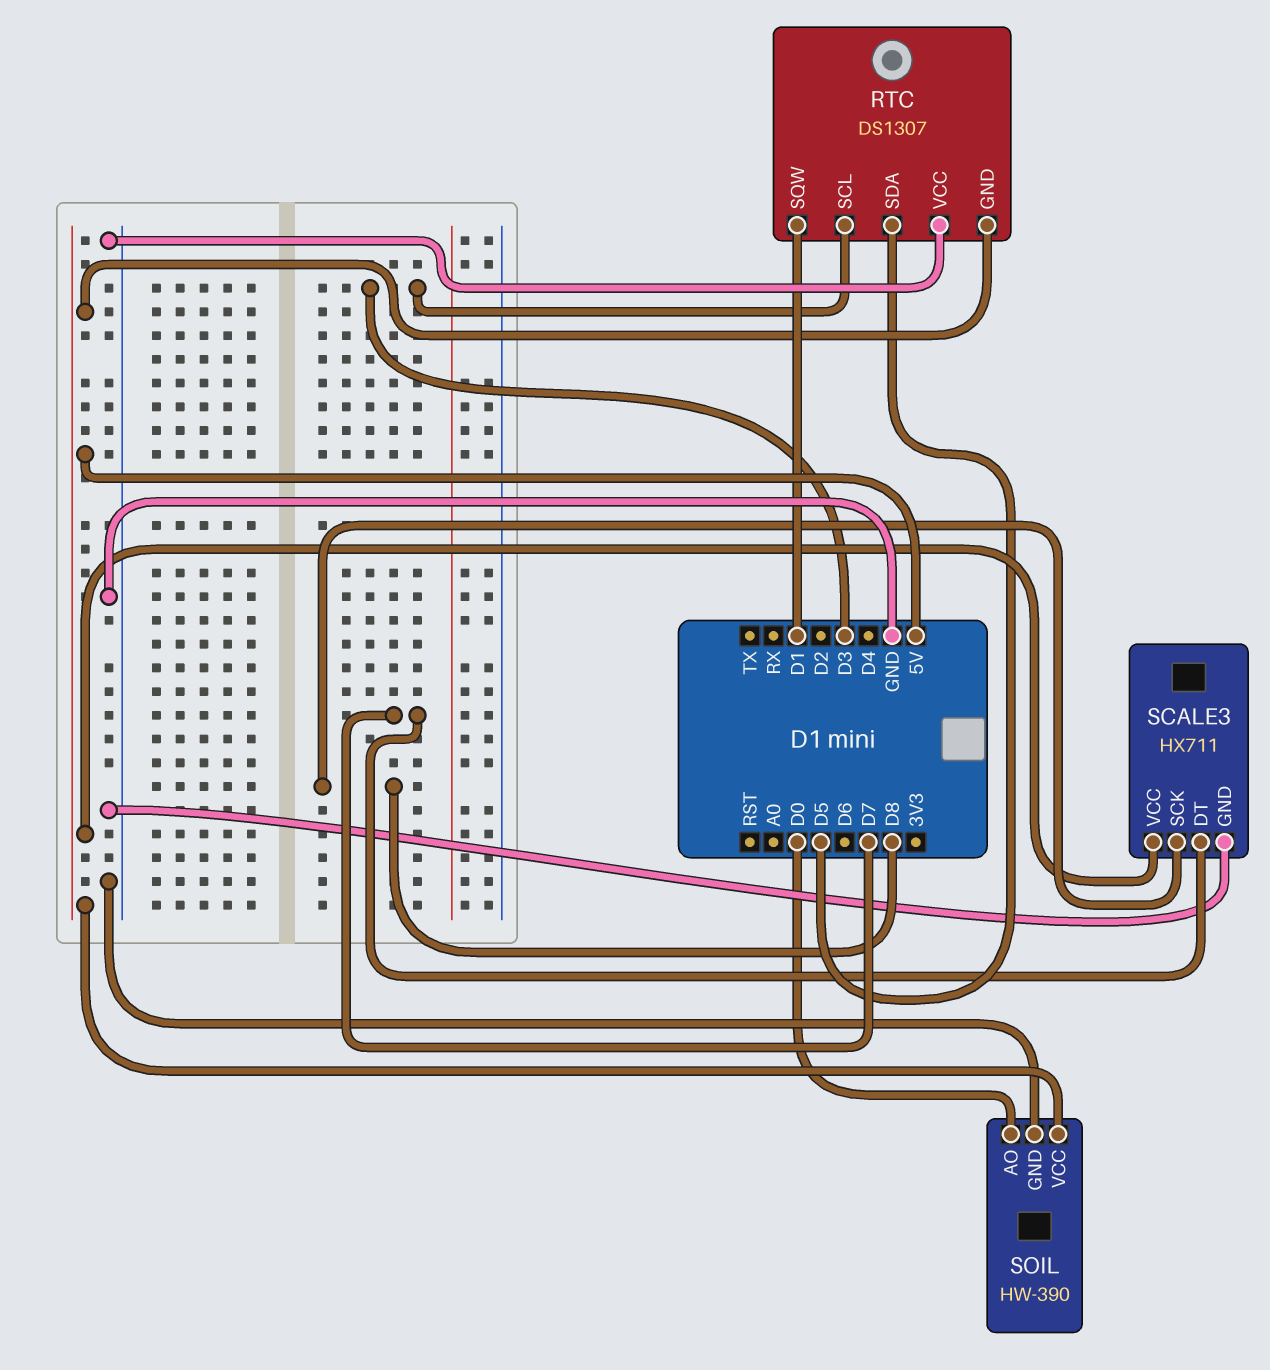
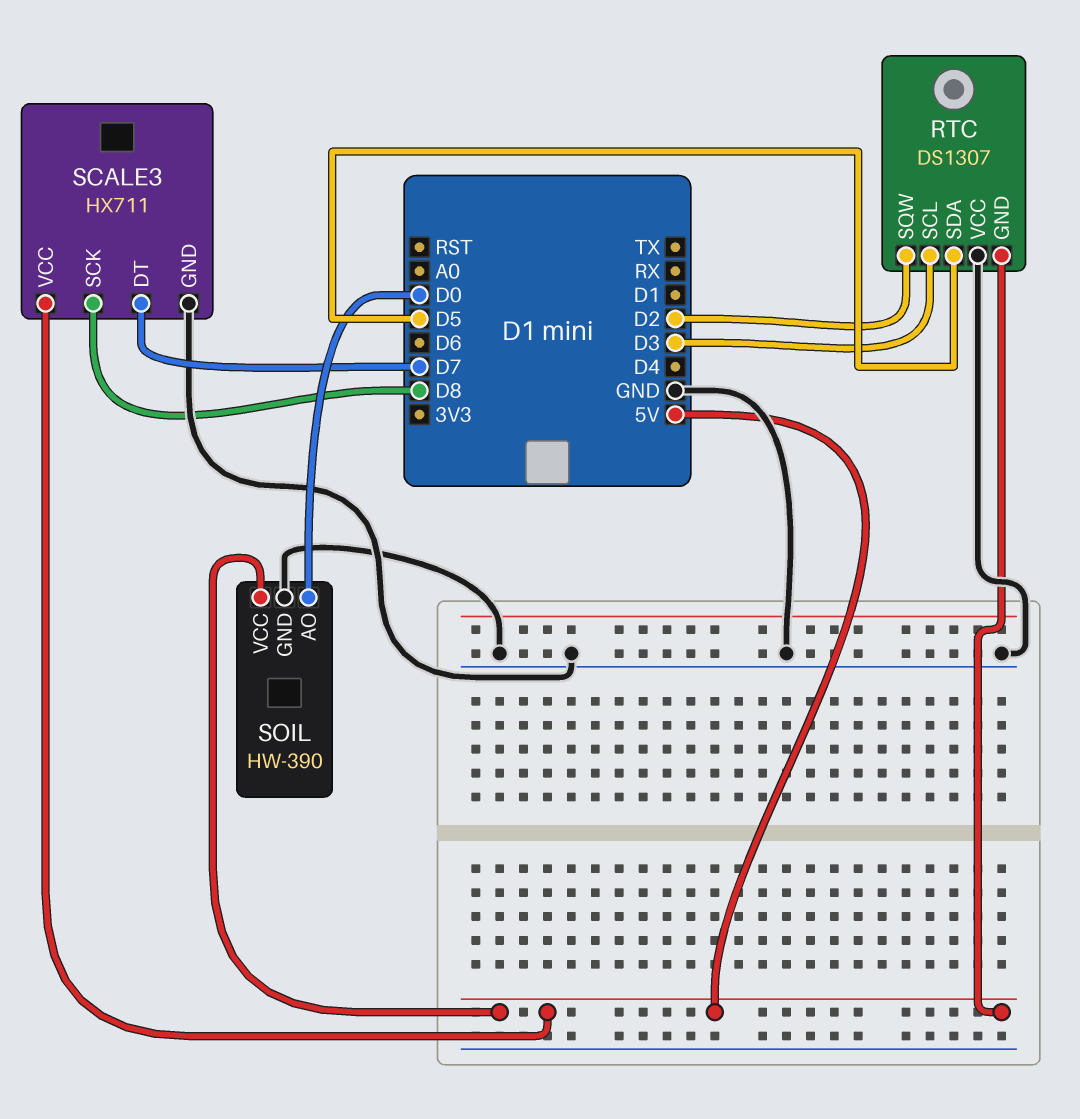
RTC pin SQW: D1 -> D2

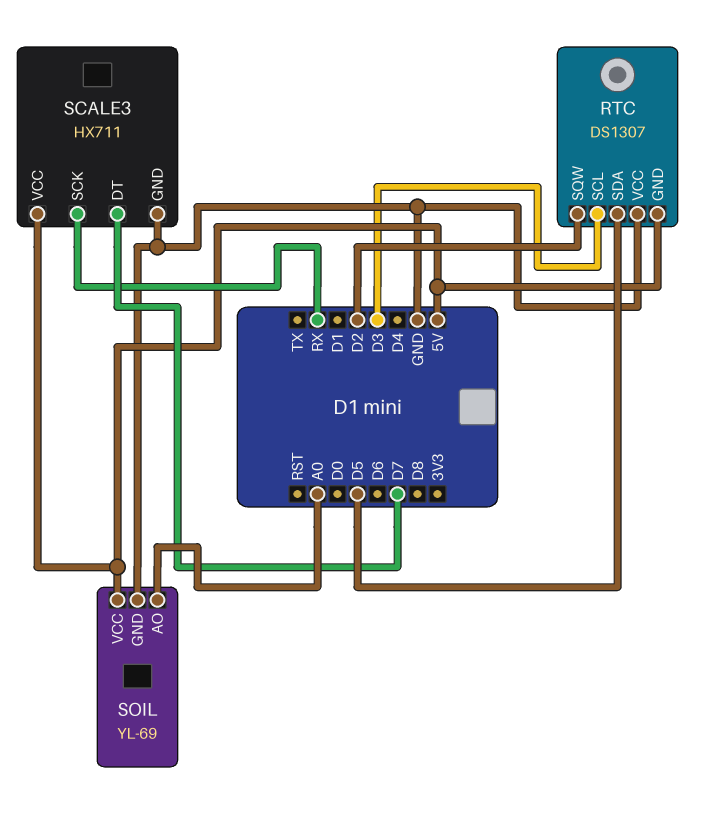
SCALE3 pin SCK: D8 -> RX
SOIL: HW-390 -> YL-69
SOIL pin AO: D0 -> A0

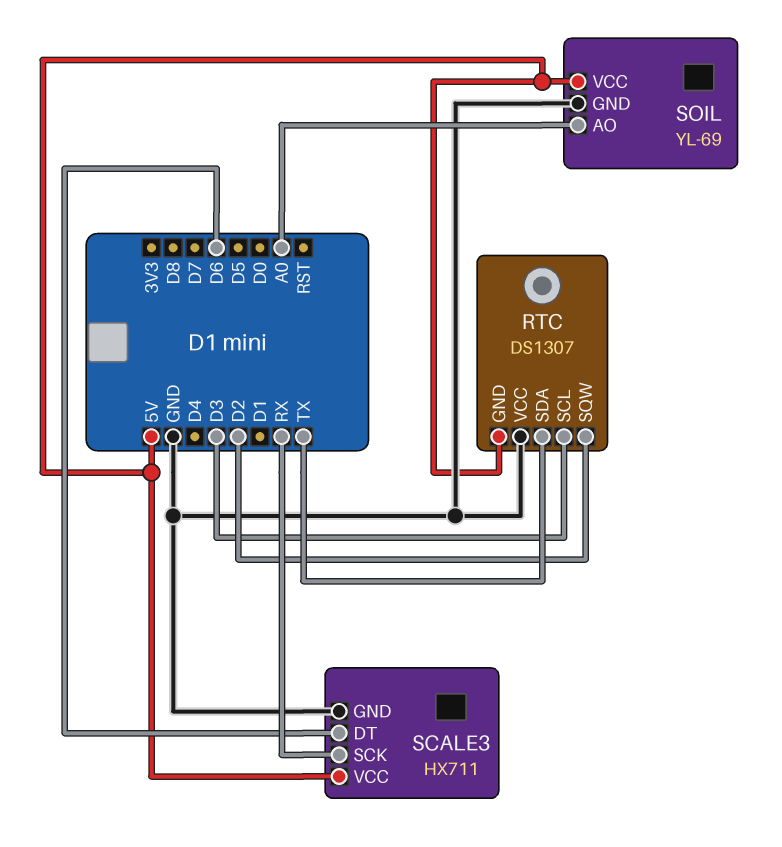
RTC pin SDA: D5 -> TX
SCALE3 pin DT: D7 -> D6

